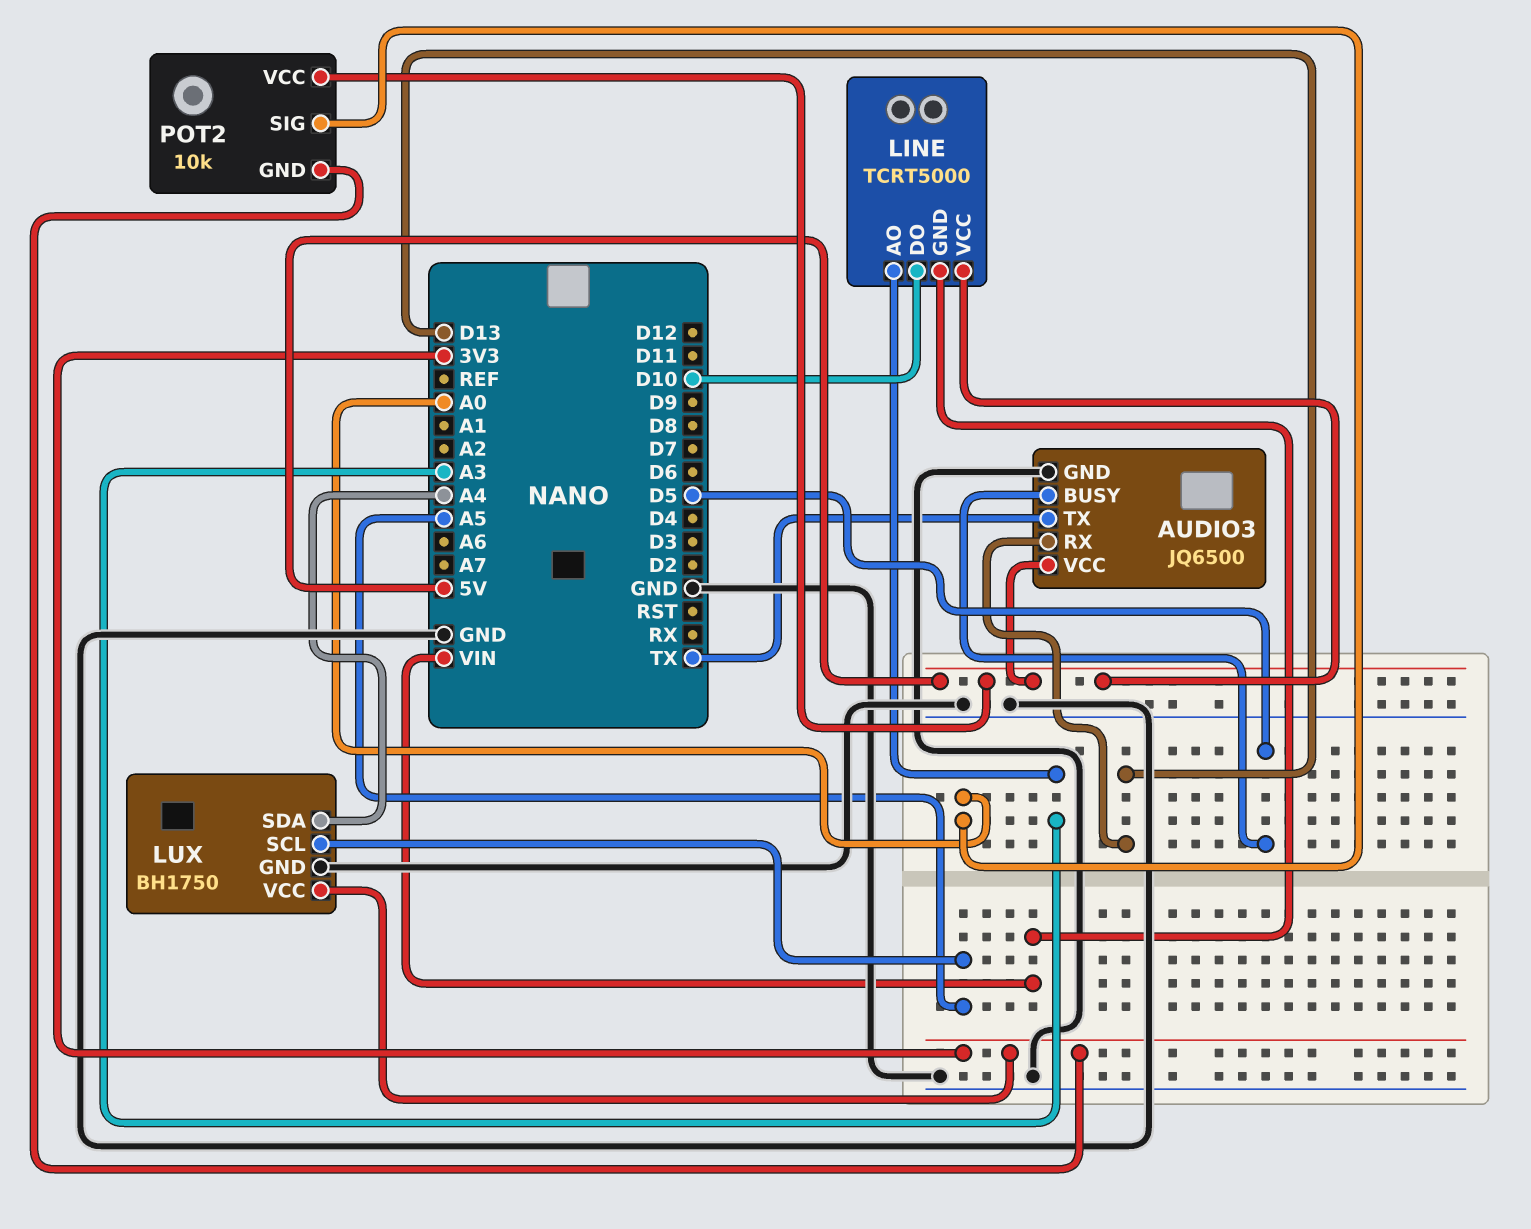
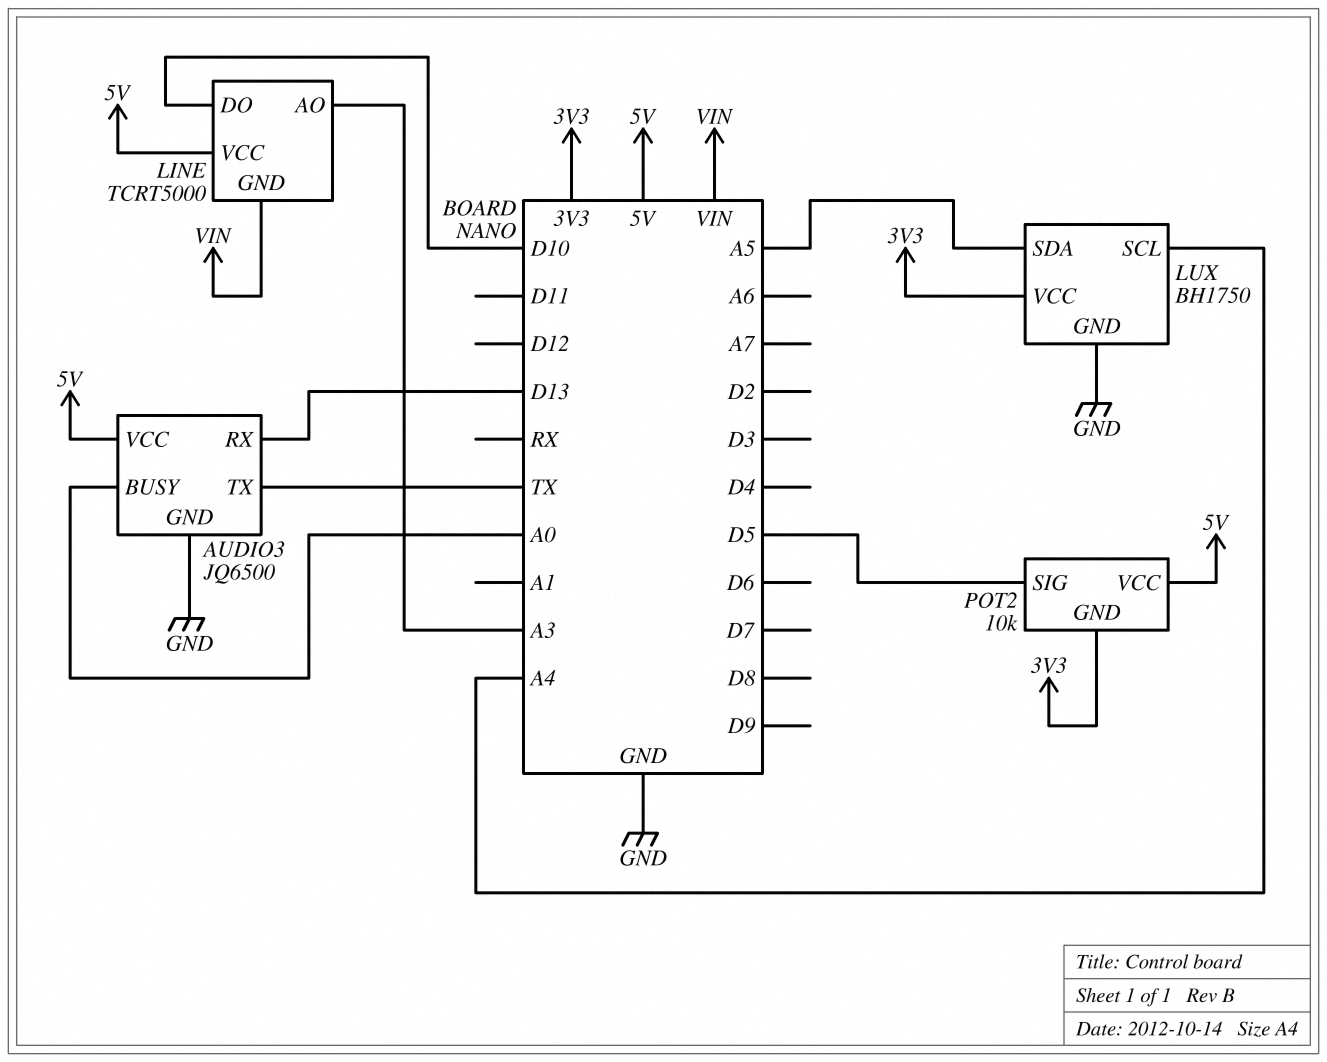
AUDIO3 pin BUSY: D5 -> A0
LUX pin SCL: A5 -> A4
LUX pin SDA: A4 -> A5
POT2 pin SIG: A0 -> D5

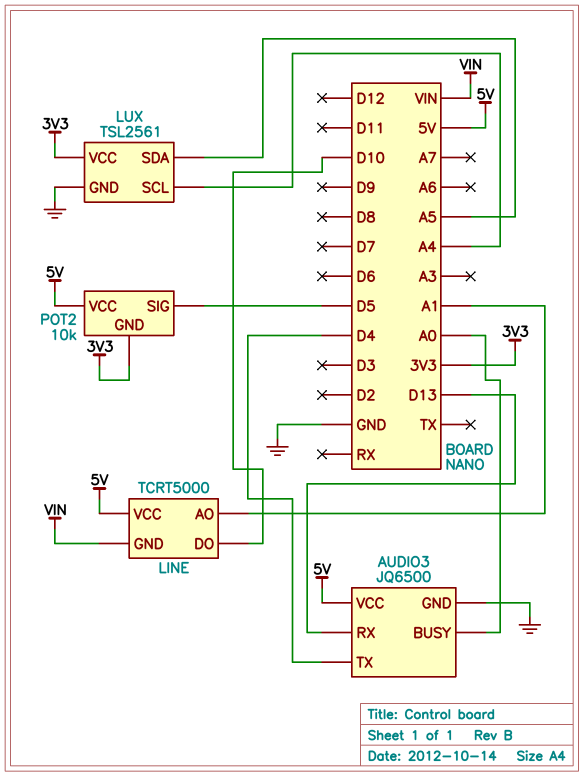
AUDIO3 pin TX: TX -> D4
LINE pin AO: A3 -> A1
LUX: BH1750 -> TSL2561

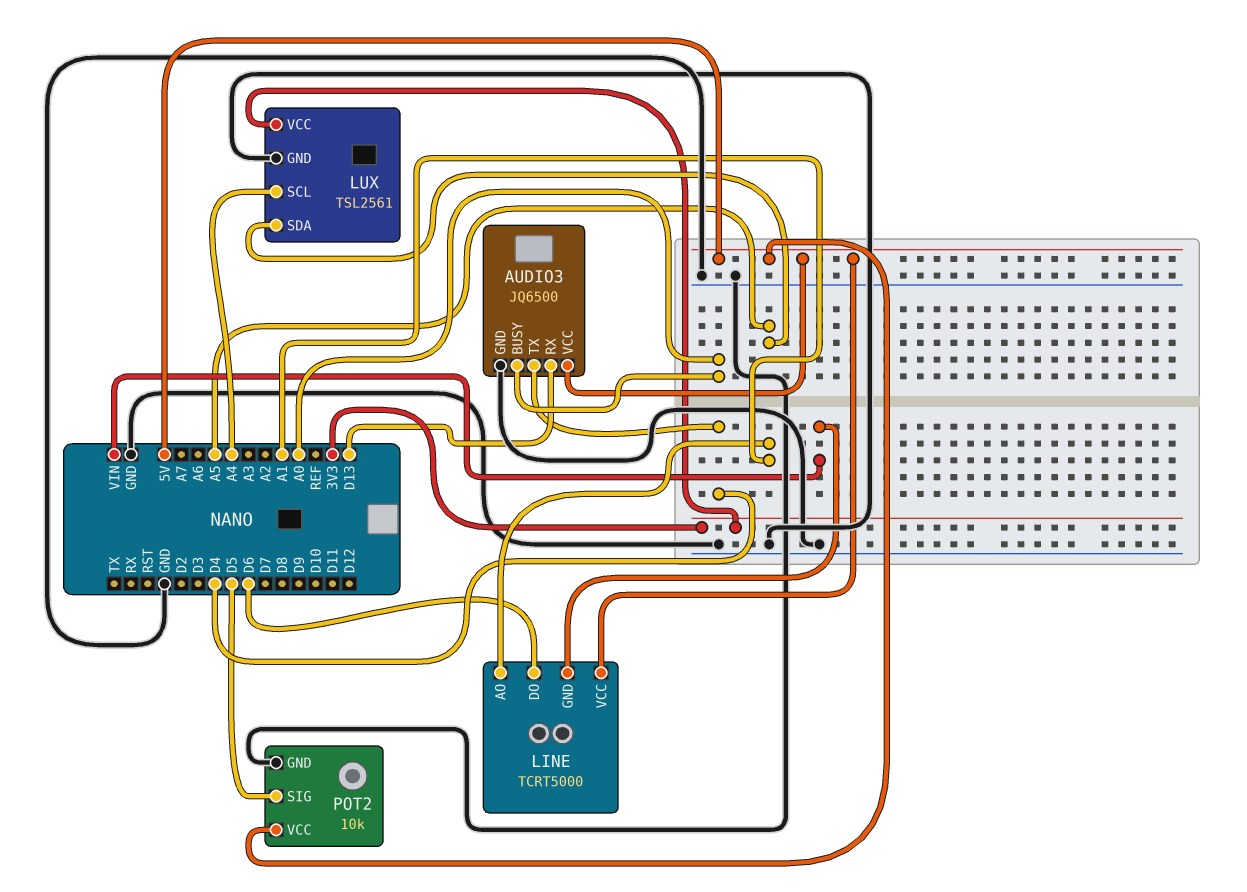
LINE pin DO: D10 -> D6
POT2 pin GND: 3V3 -> GND

